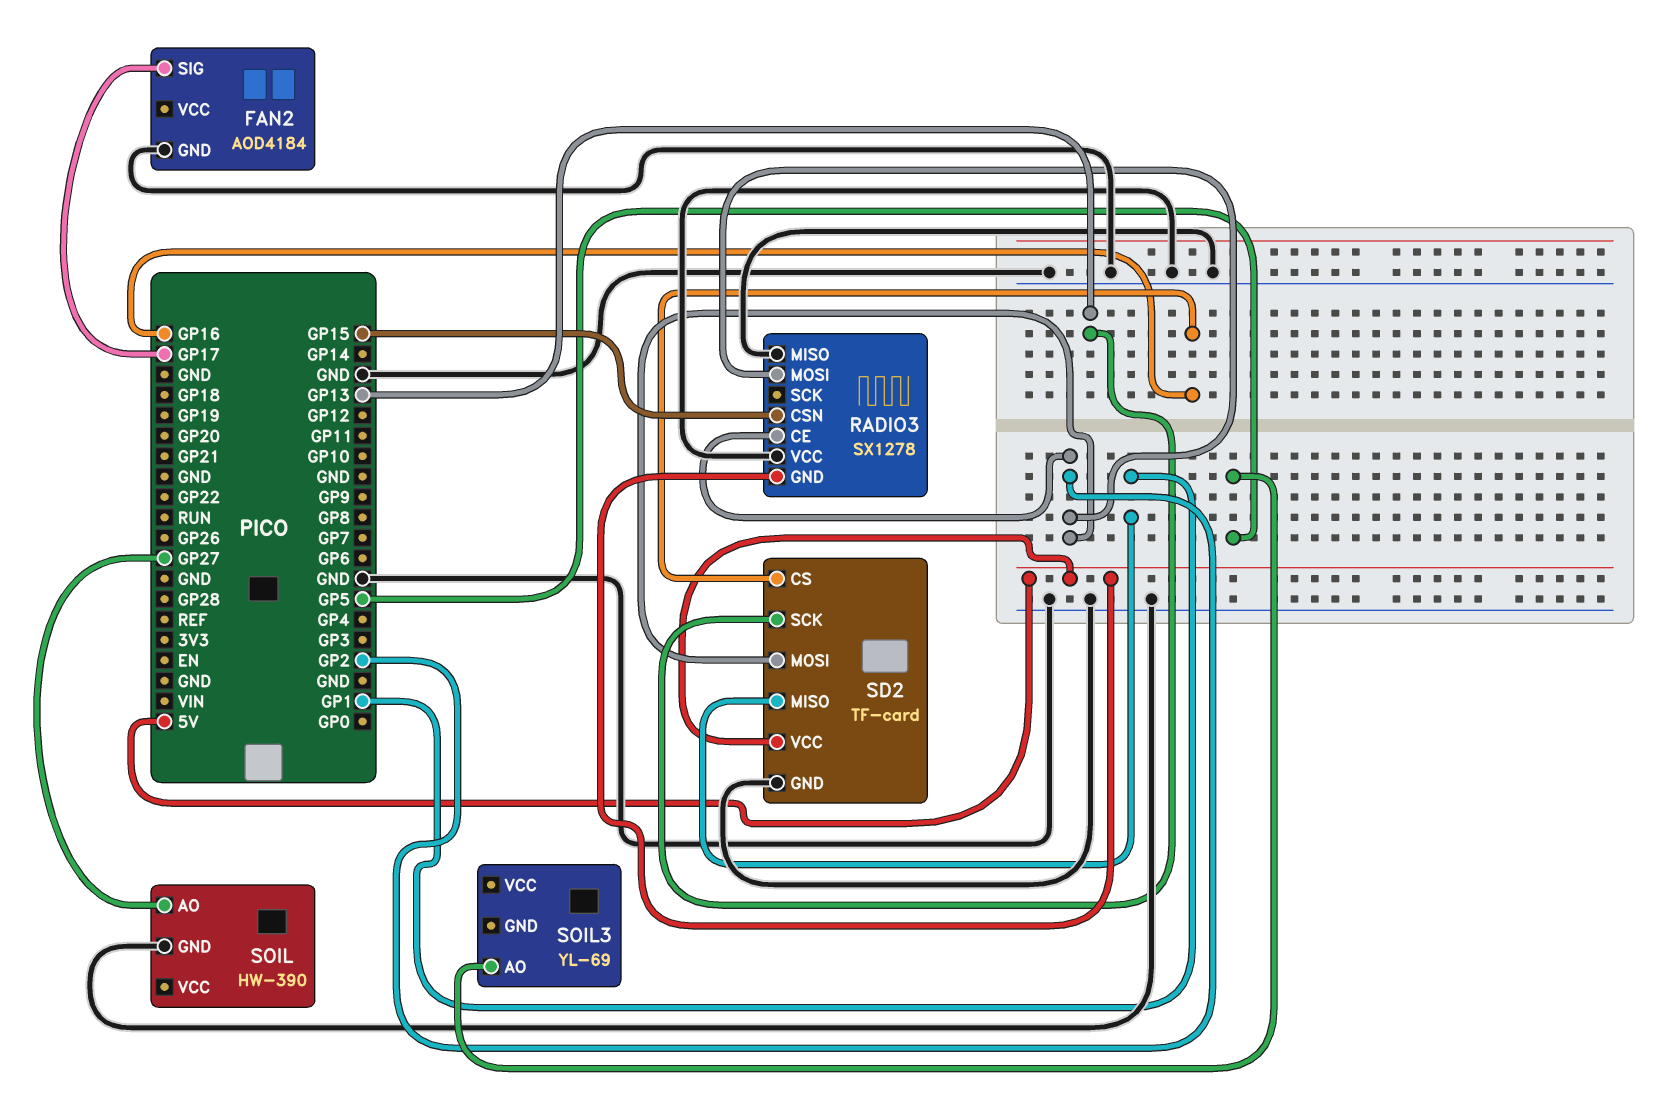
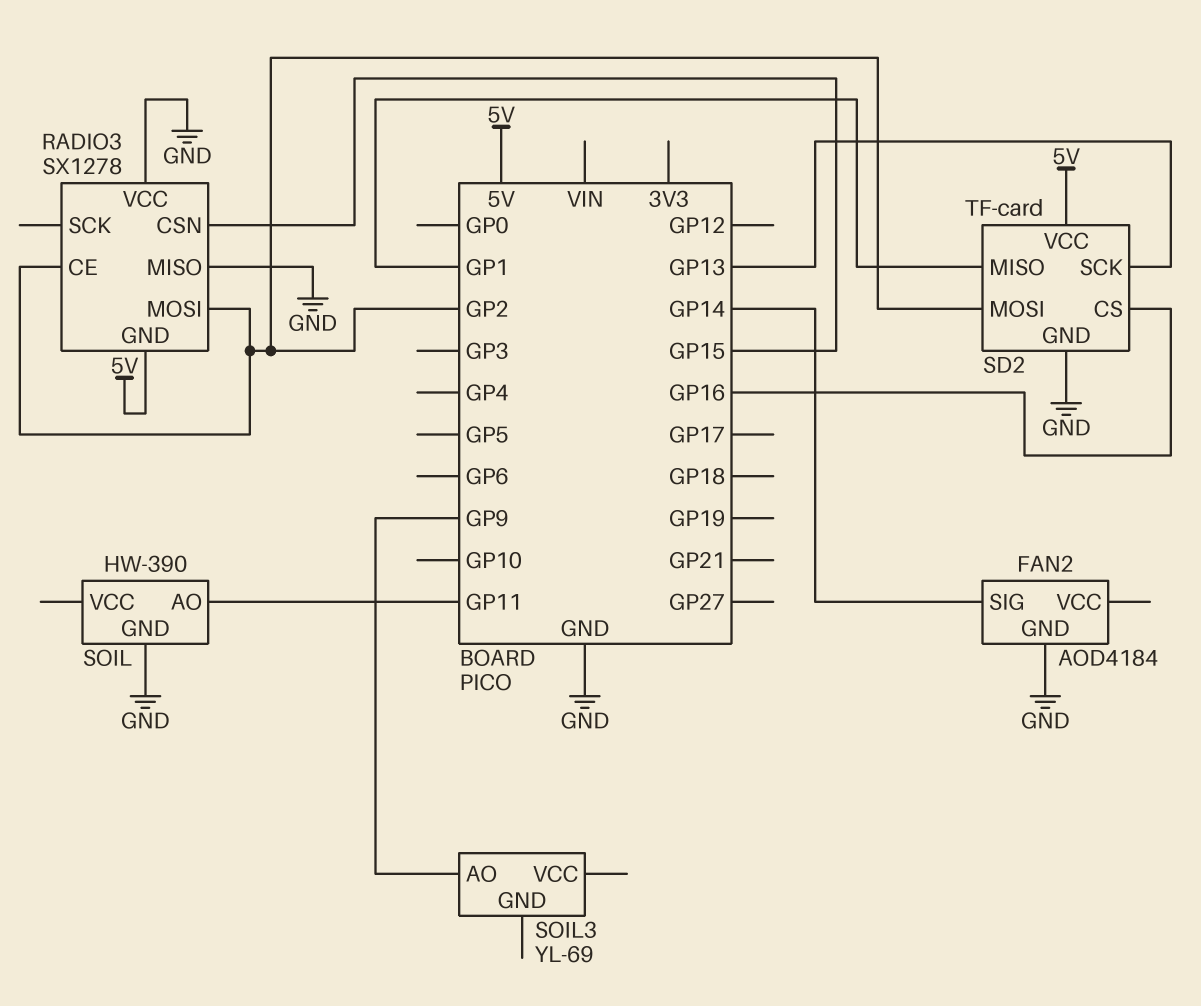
FAN2 pin SIG: GP17 -> GP14
SOIL pin AO: GP27 -> GP11
SOIL3 pin AO: GP5 -> GP9

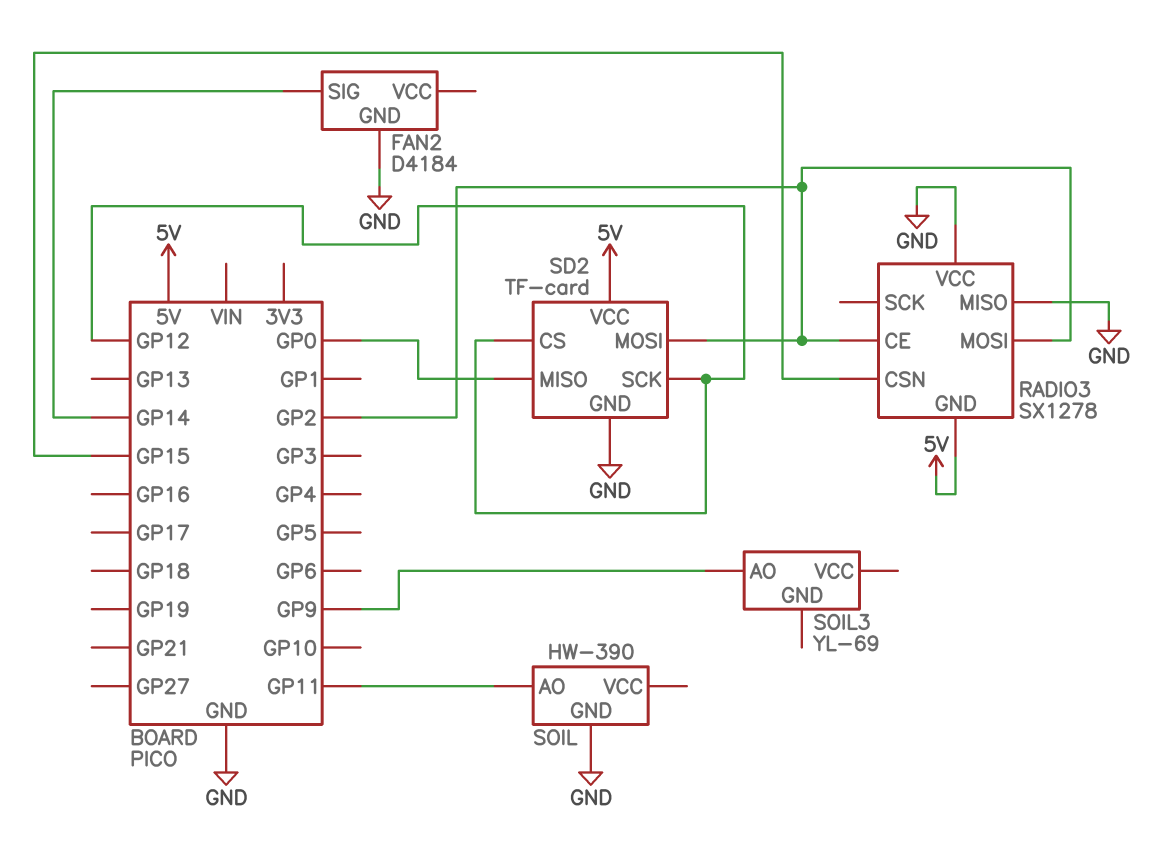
FAN2: AOD4184 -> D4184
SD2 pin CS: GP16 -> GP12
SD2 pin MISO: GP1 -> GP0
SD2 pin SCK: GP13 -> GP12

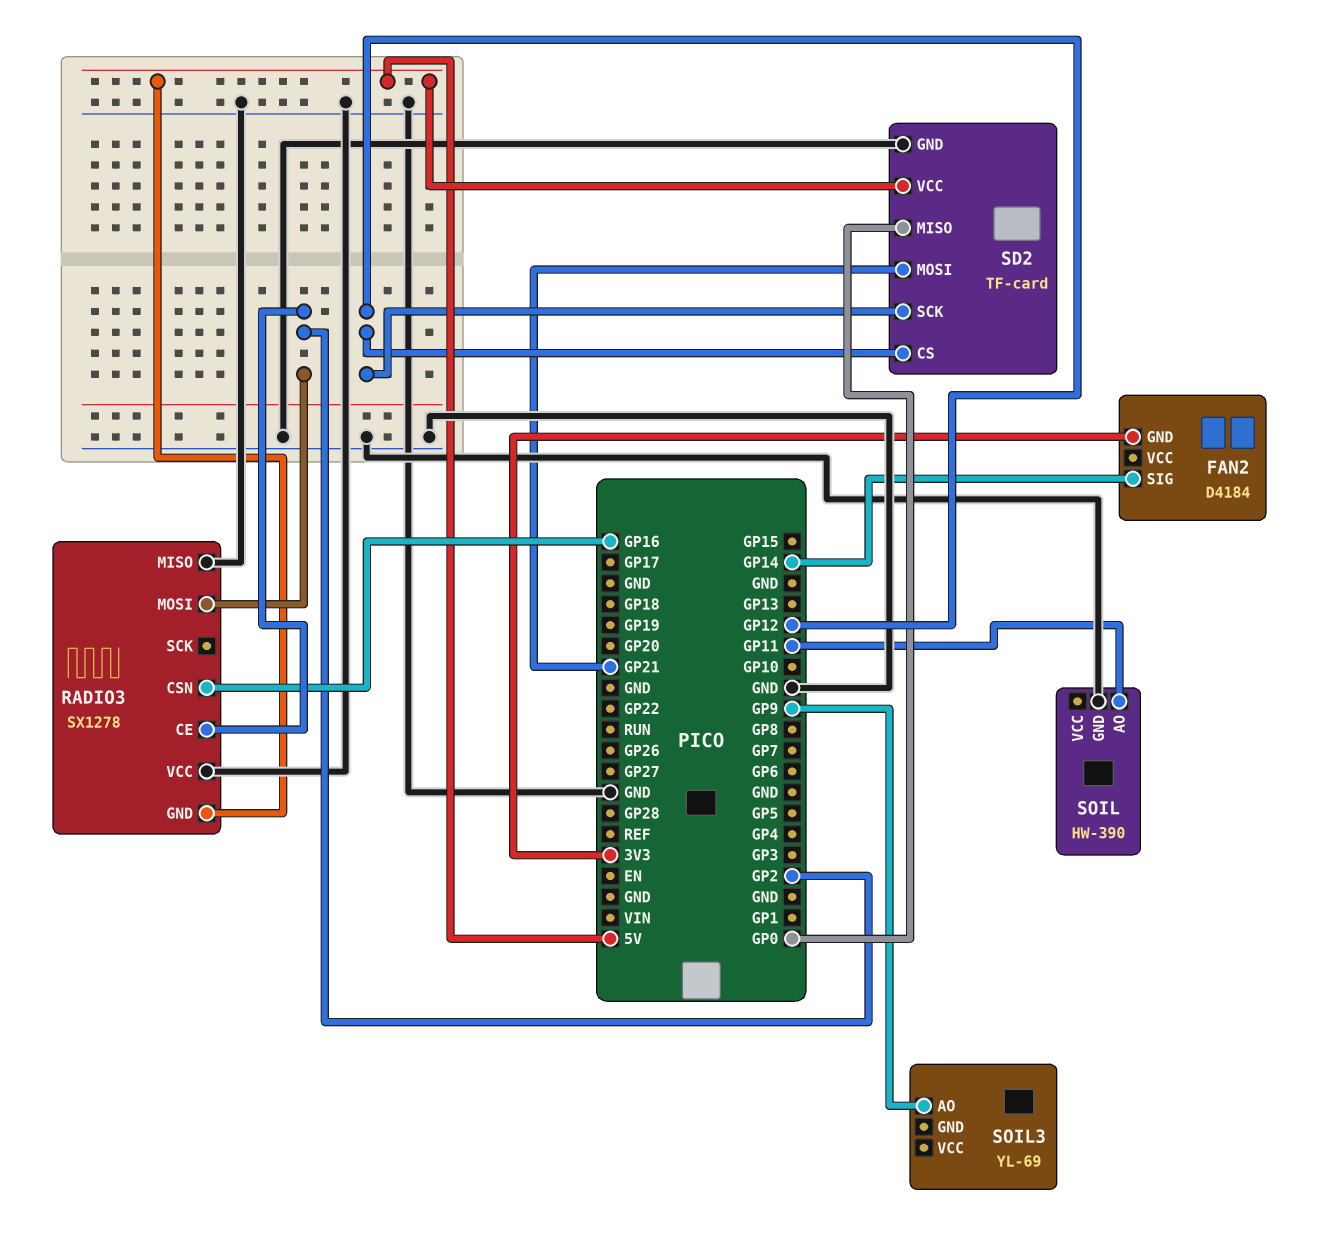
FAN2 pin GND: GND -> 3V3
RADIO3 pin CSN: GP15 -> GP16
SD2 pin MOSI: GP2 -> GP21

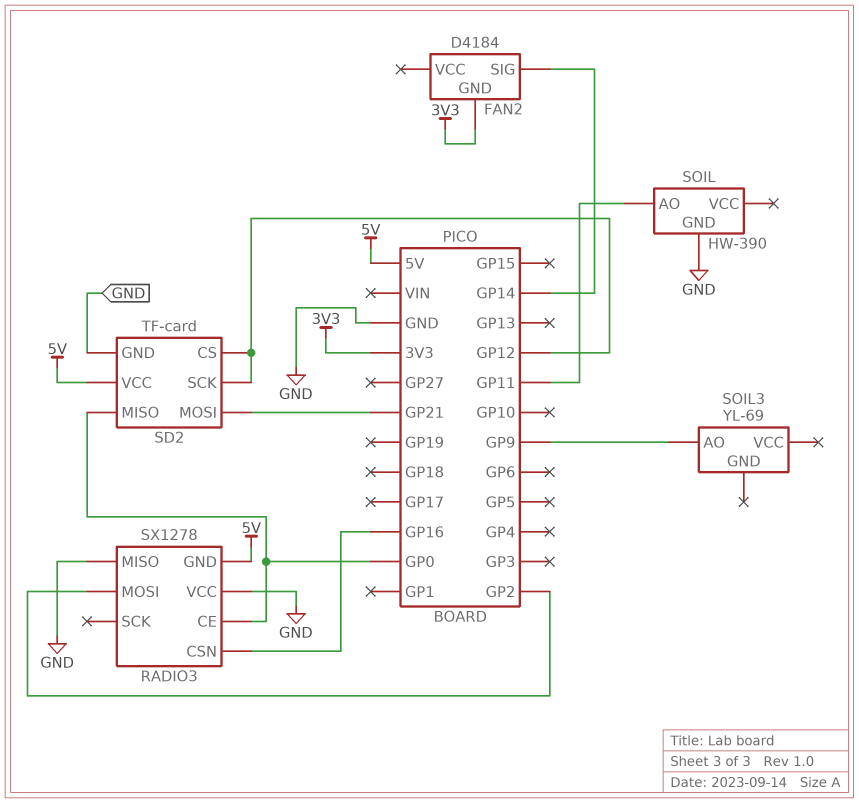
RADIO3 pin CE: GP2 -> GP0

